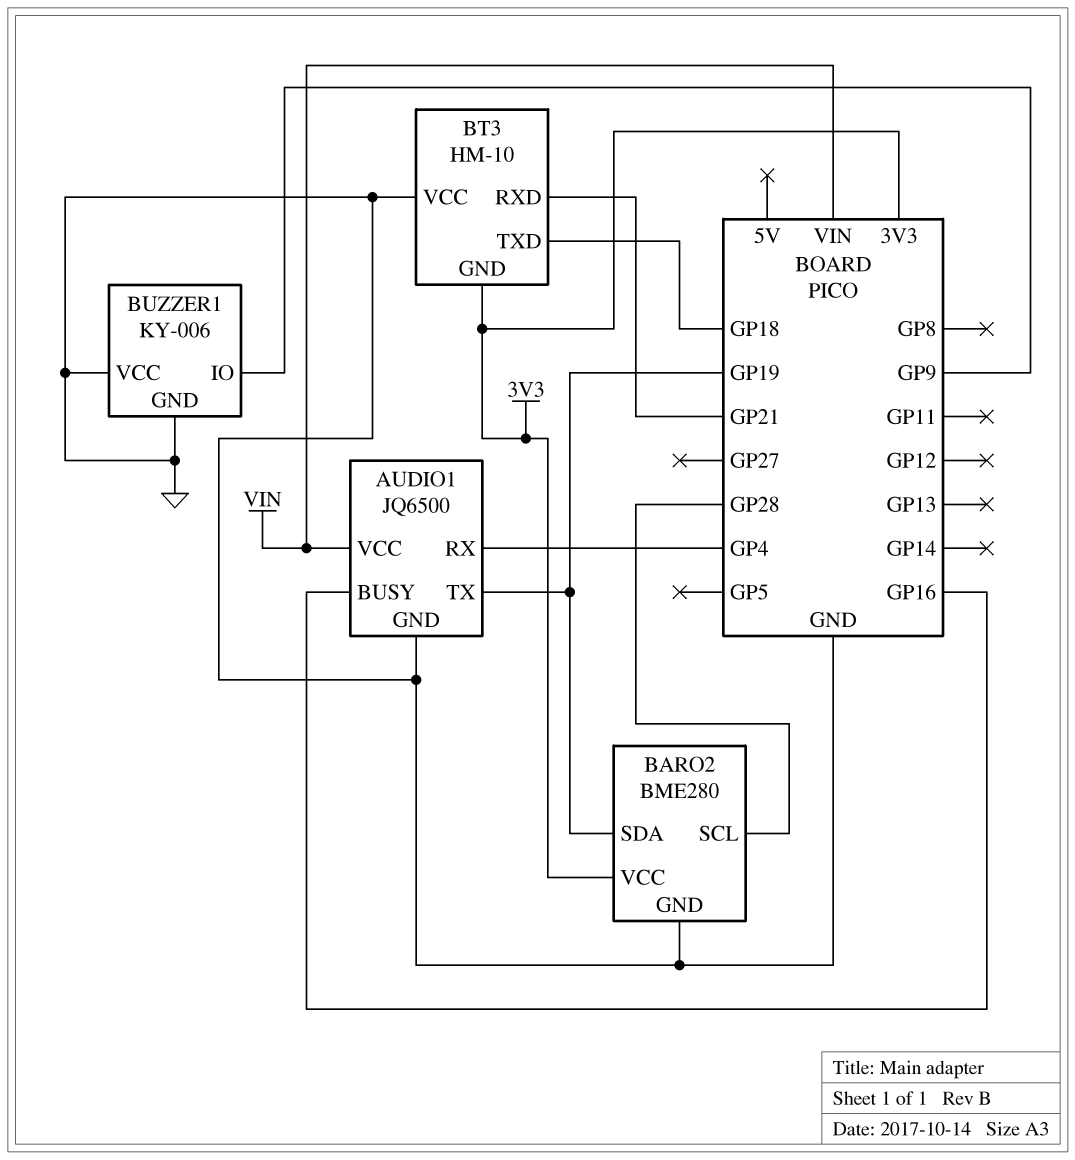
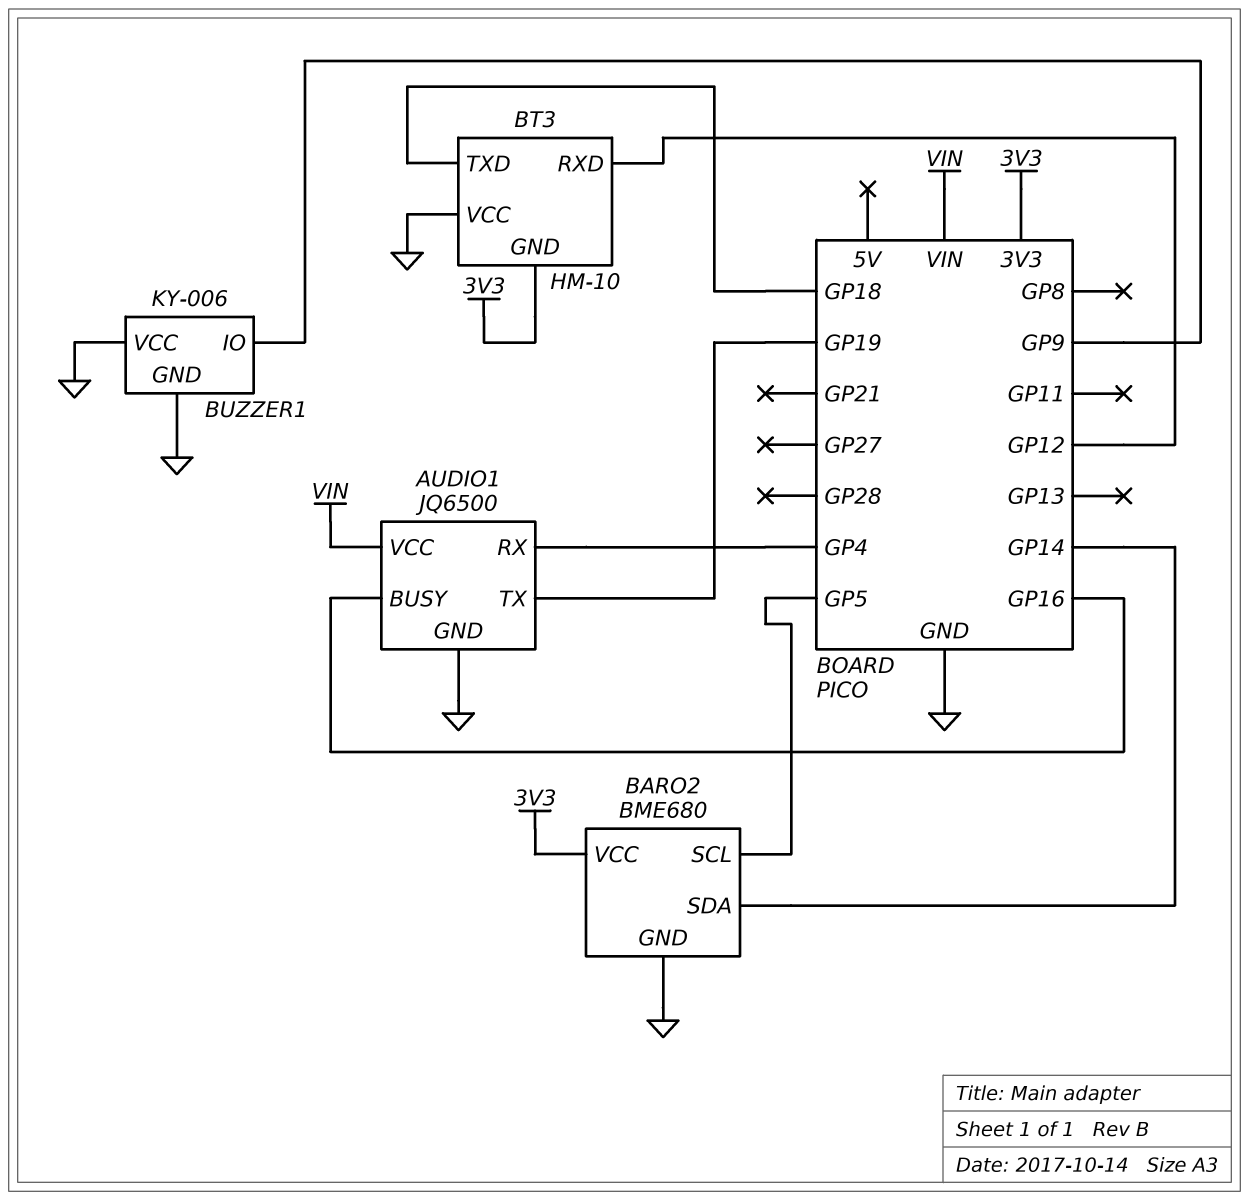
BARO2: BME280 -> BME680
BARO2 pin SCL: GP28 -> GP5
BARO2 pin SDA: GP19 -> GP14
BT3 pin RXD: GP21 -> GP12

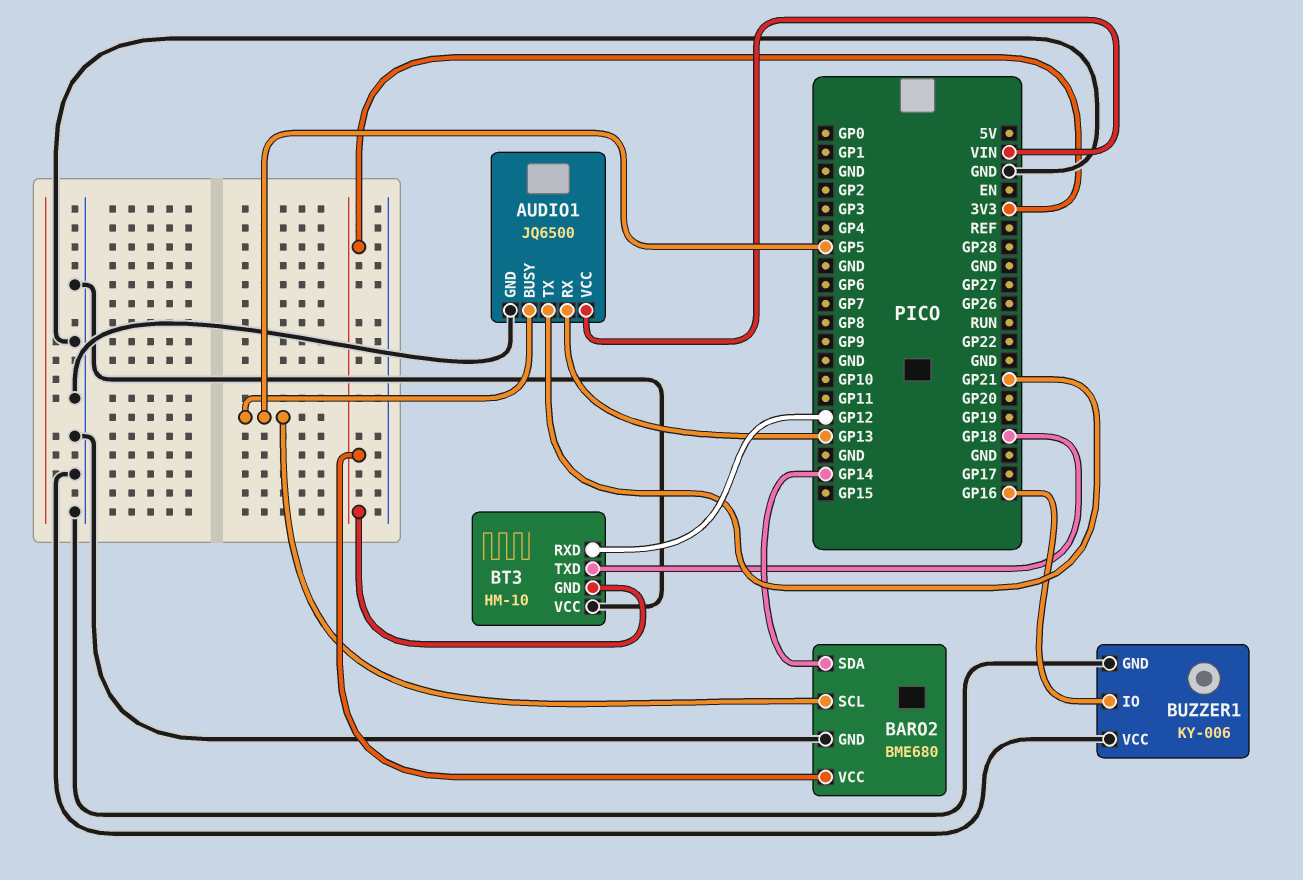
AUDIO1 pin BUSY: GP16 -> GP5
AUDIO1 pin RX: GP4 -> GP13
AUDIO1 pin TX: GP19 -> GP21
BUZZER1 pin IO: GP9 -> GP16

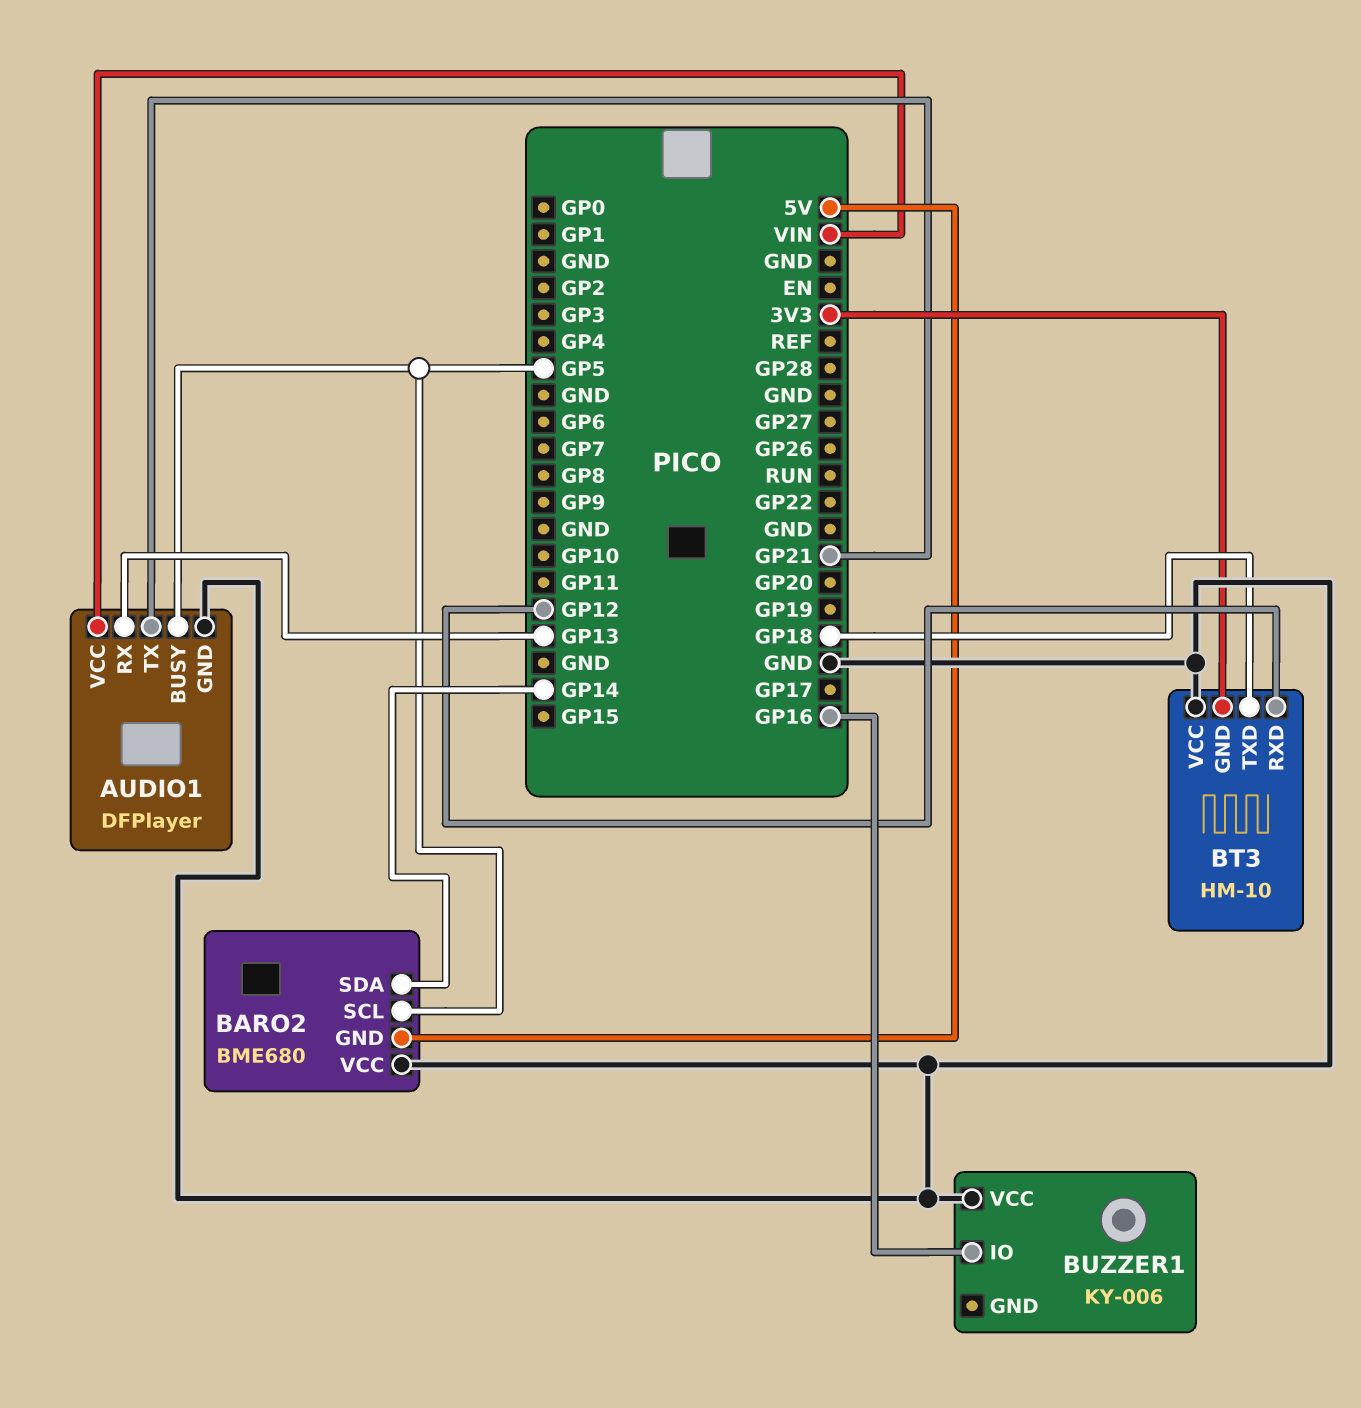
AUDIO1: JQ6500 -> DFPlayer
BARO2 pin GND: GND -> 5V
BARO2 pin VCC: 3V3 -> GND
BUZZER1 pin GND: GND -> none

